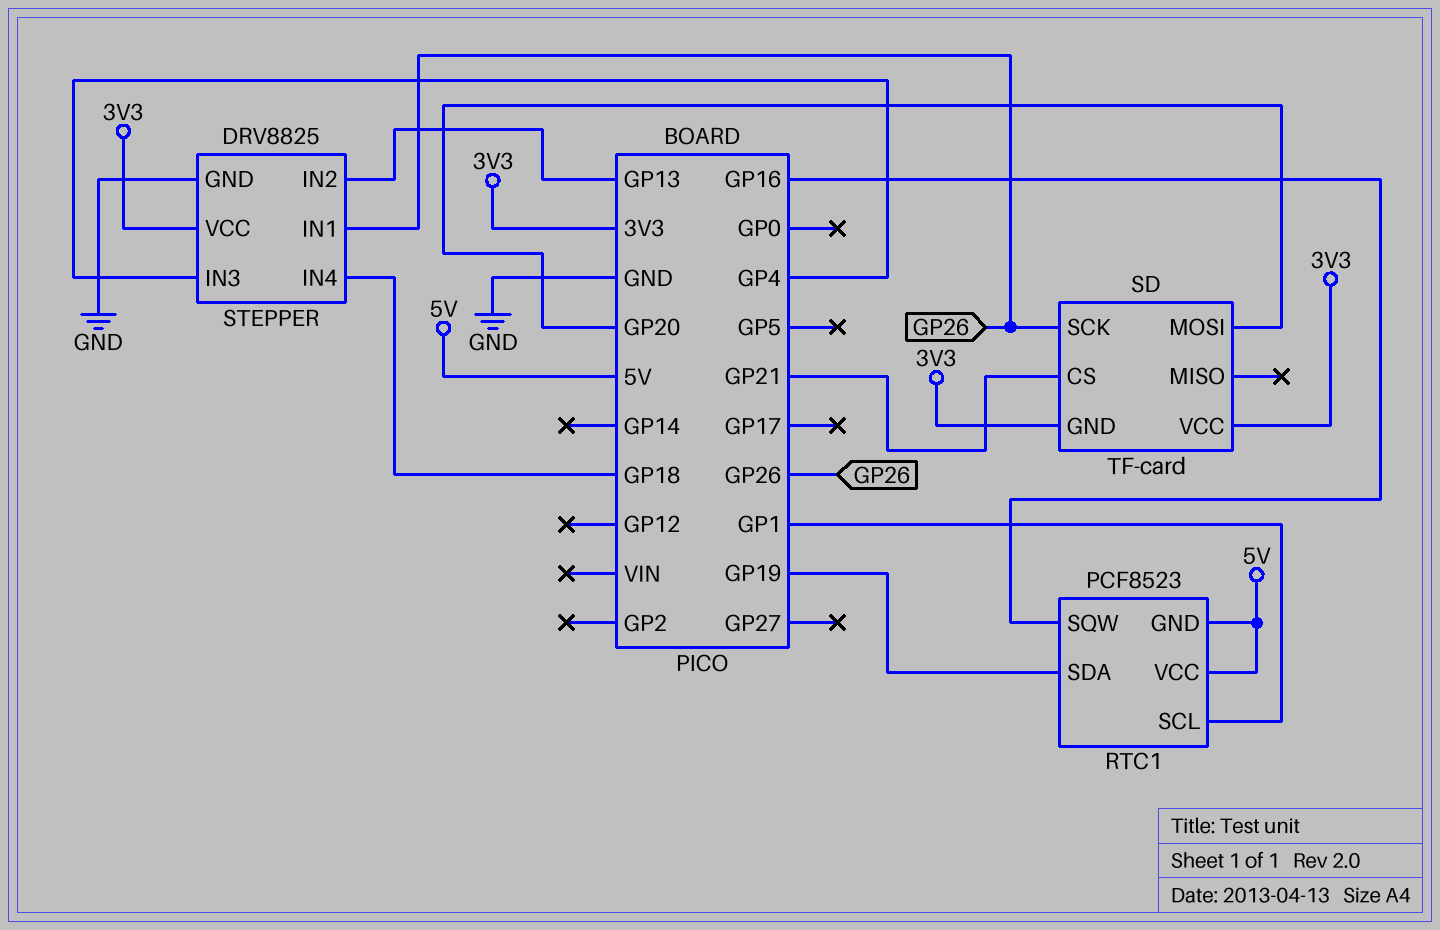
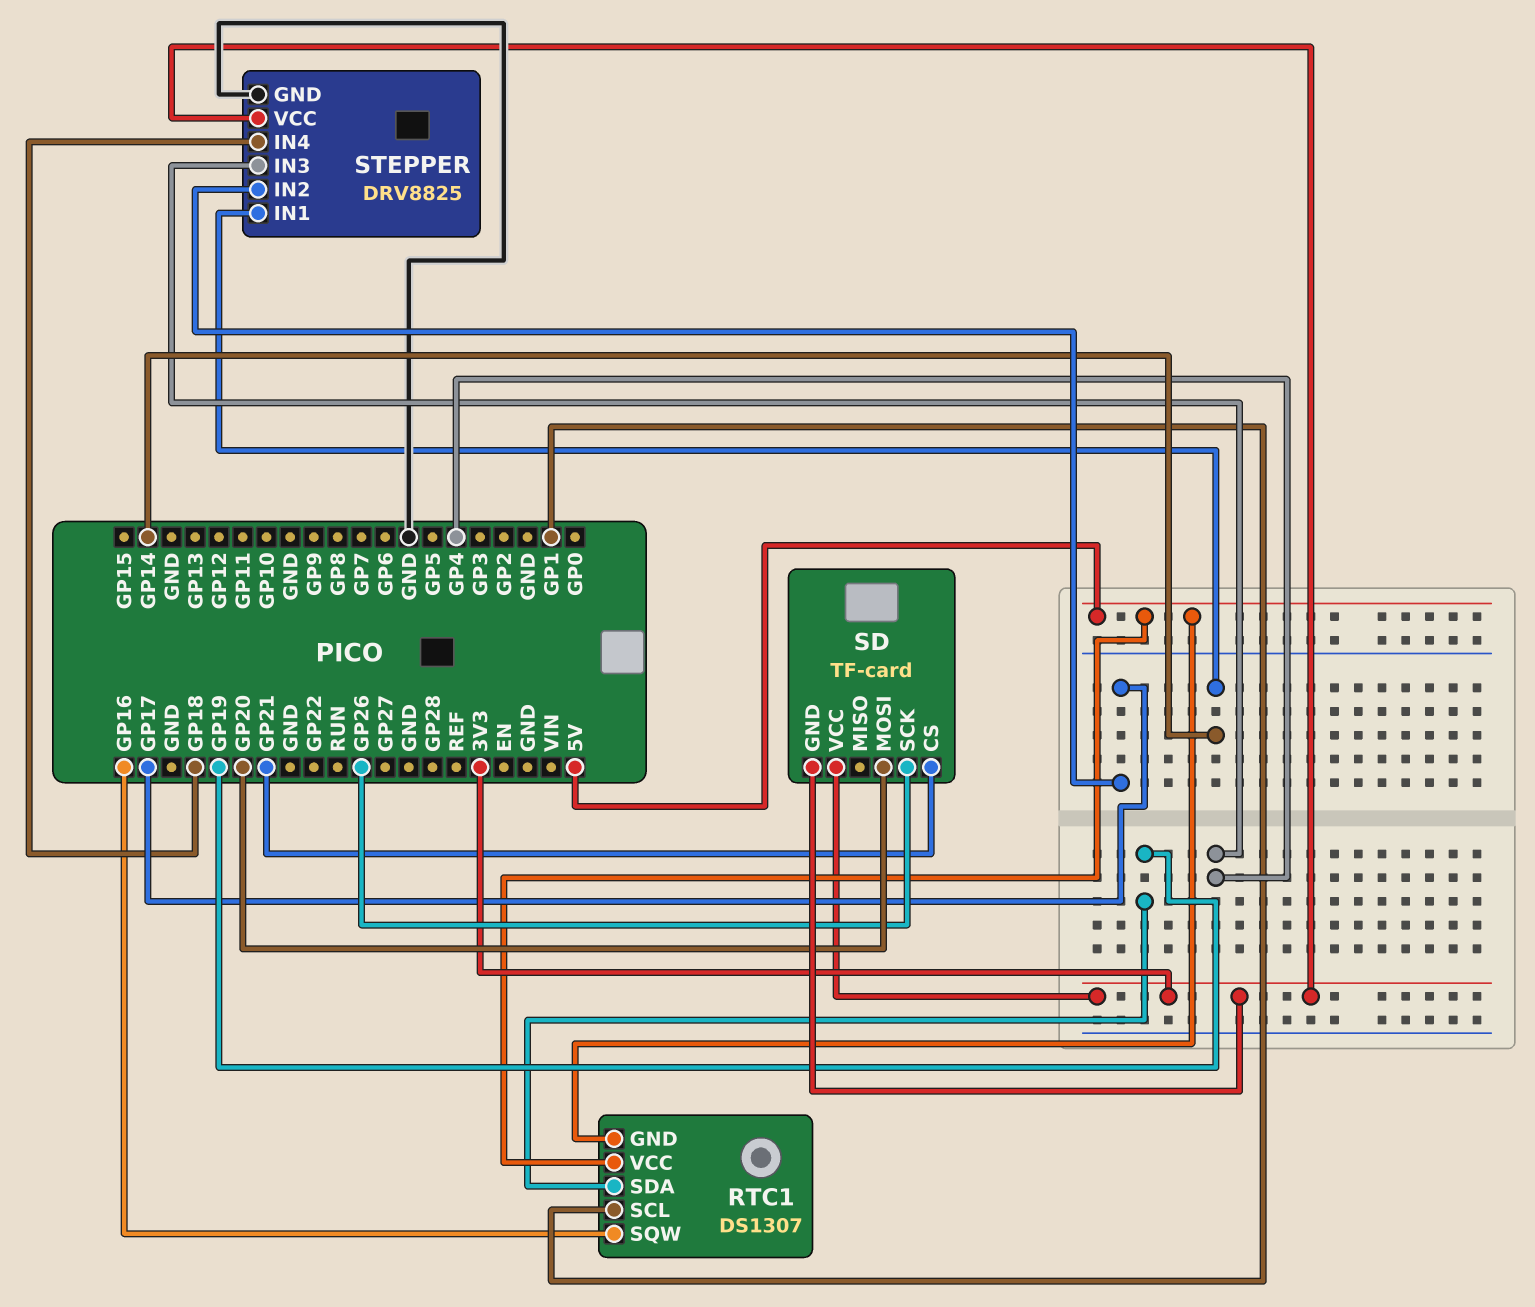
RTC1: PCF8523 -> DS1307
STEPPER pin IN1: GP26 -> GP14
STEPPER pin IN2: GP13 -> GP17

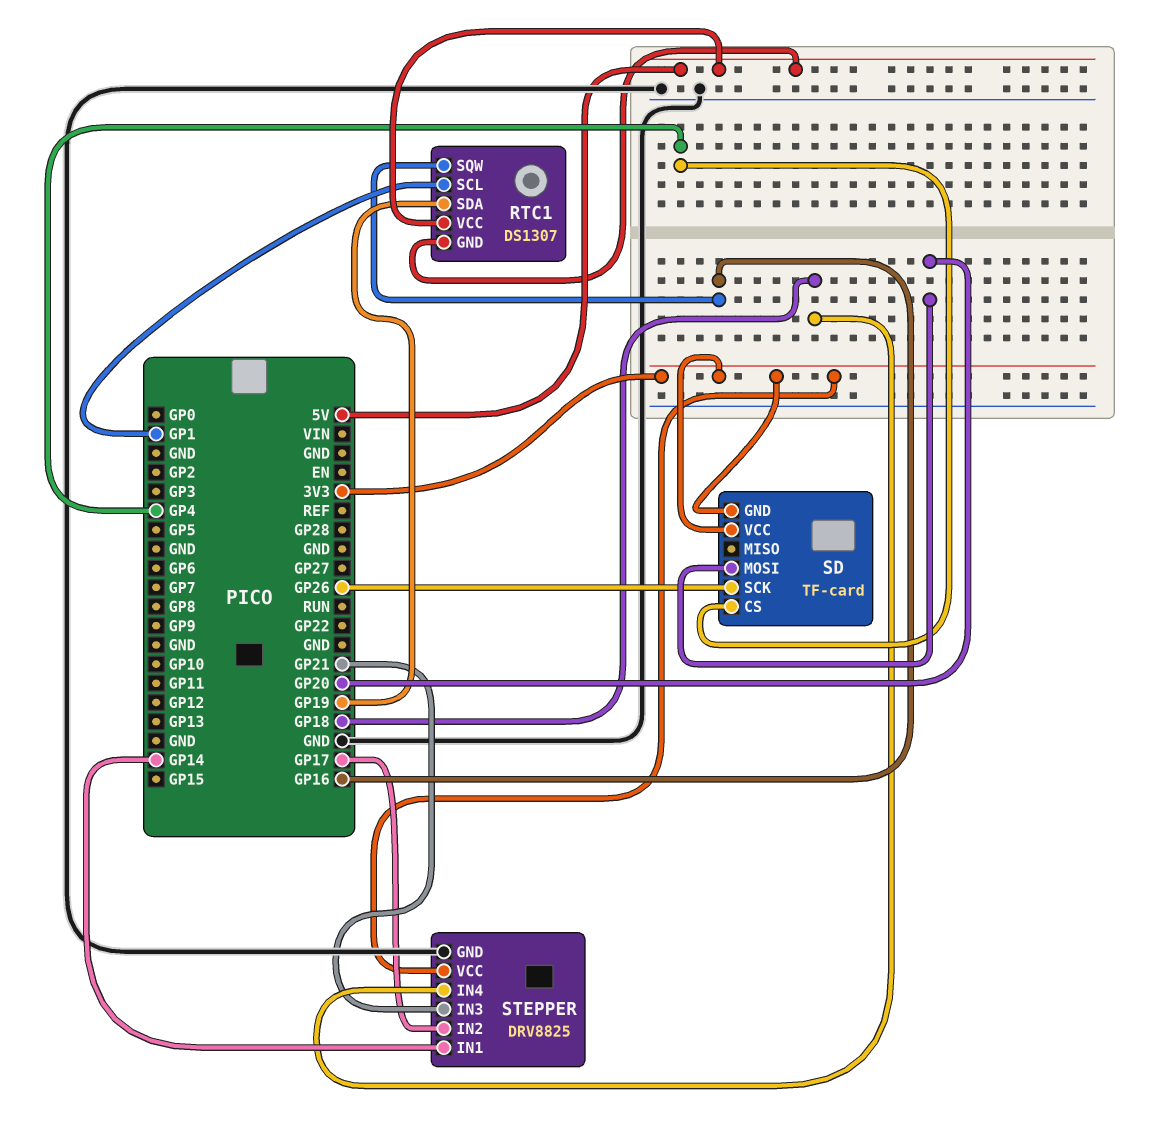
SD pin CS: GP21 -> GP4
STEPPER pin IN3: GP4 -> GP21

